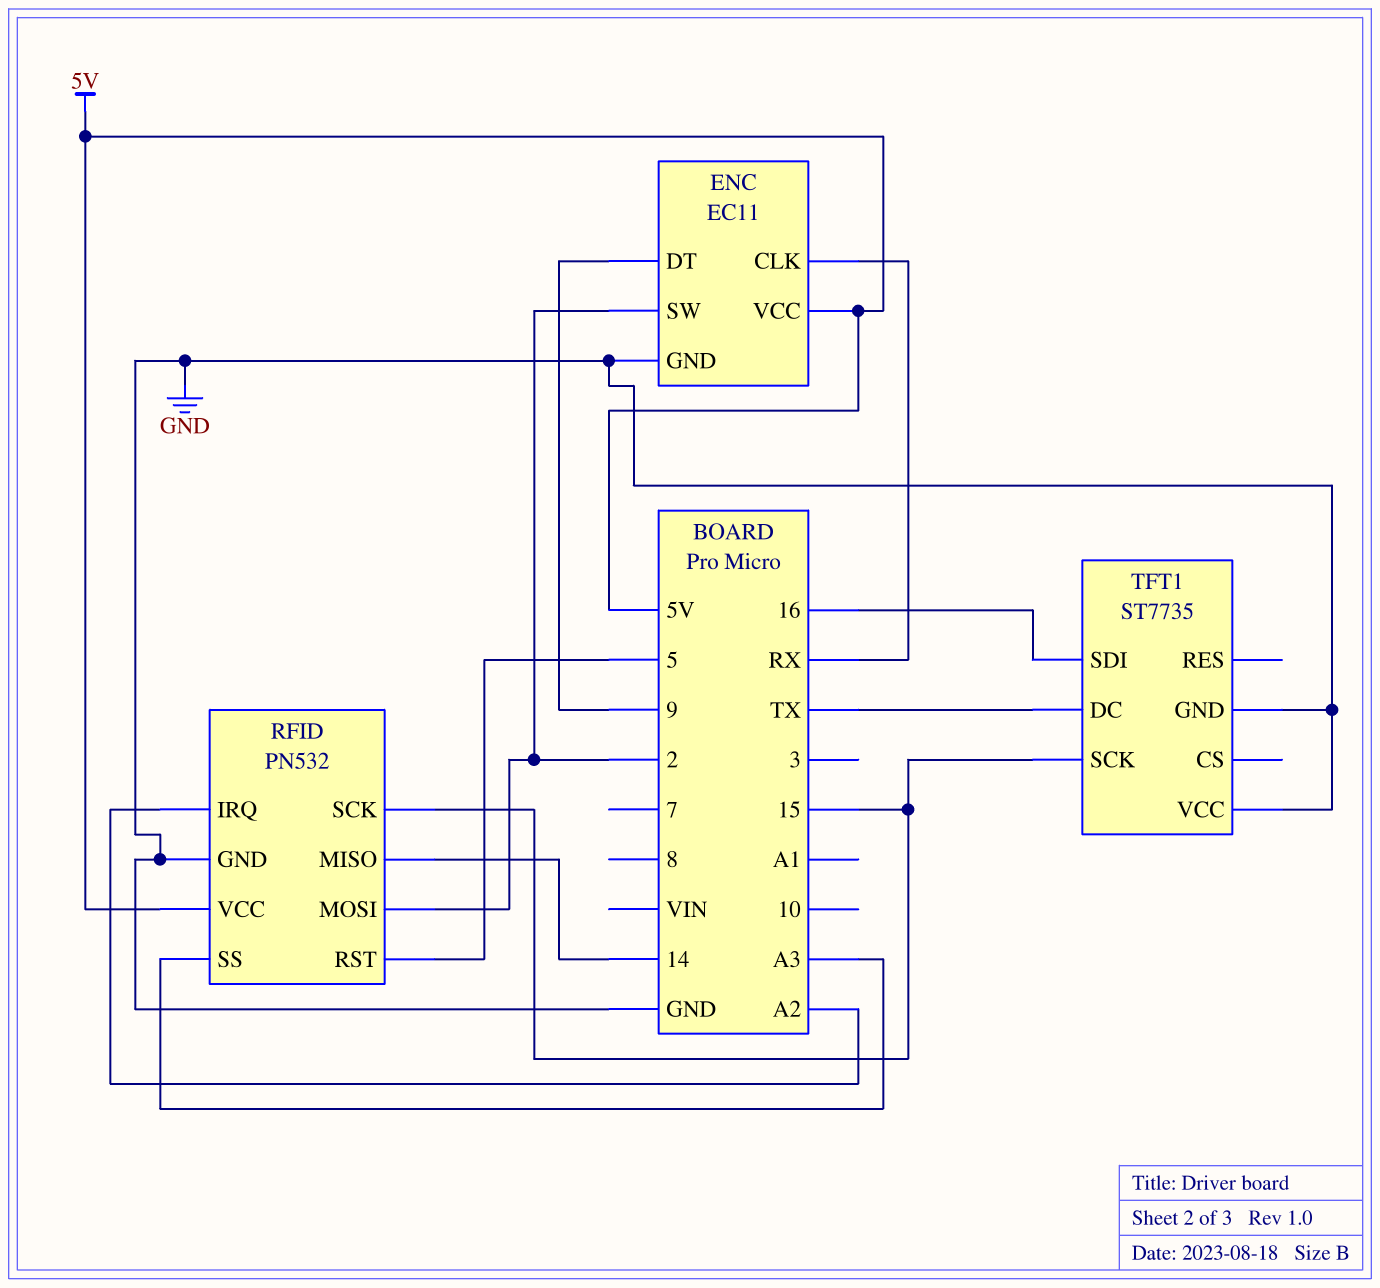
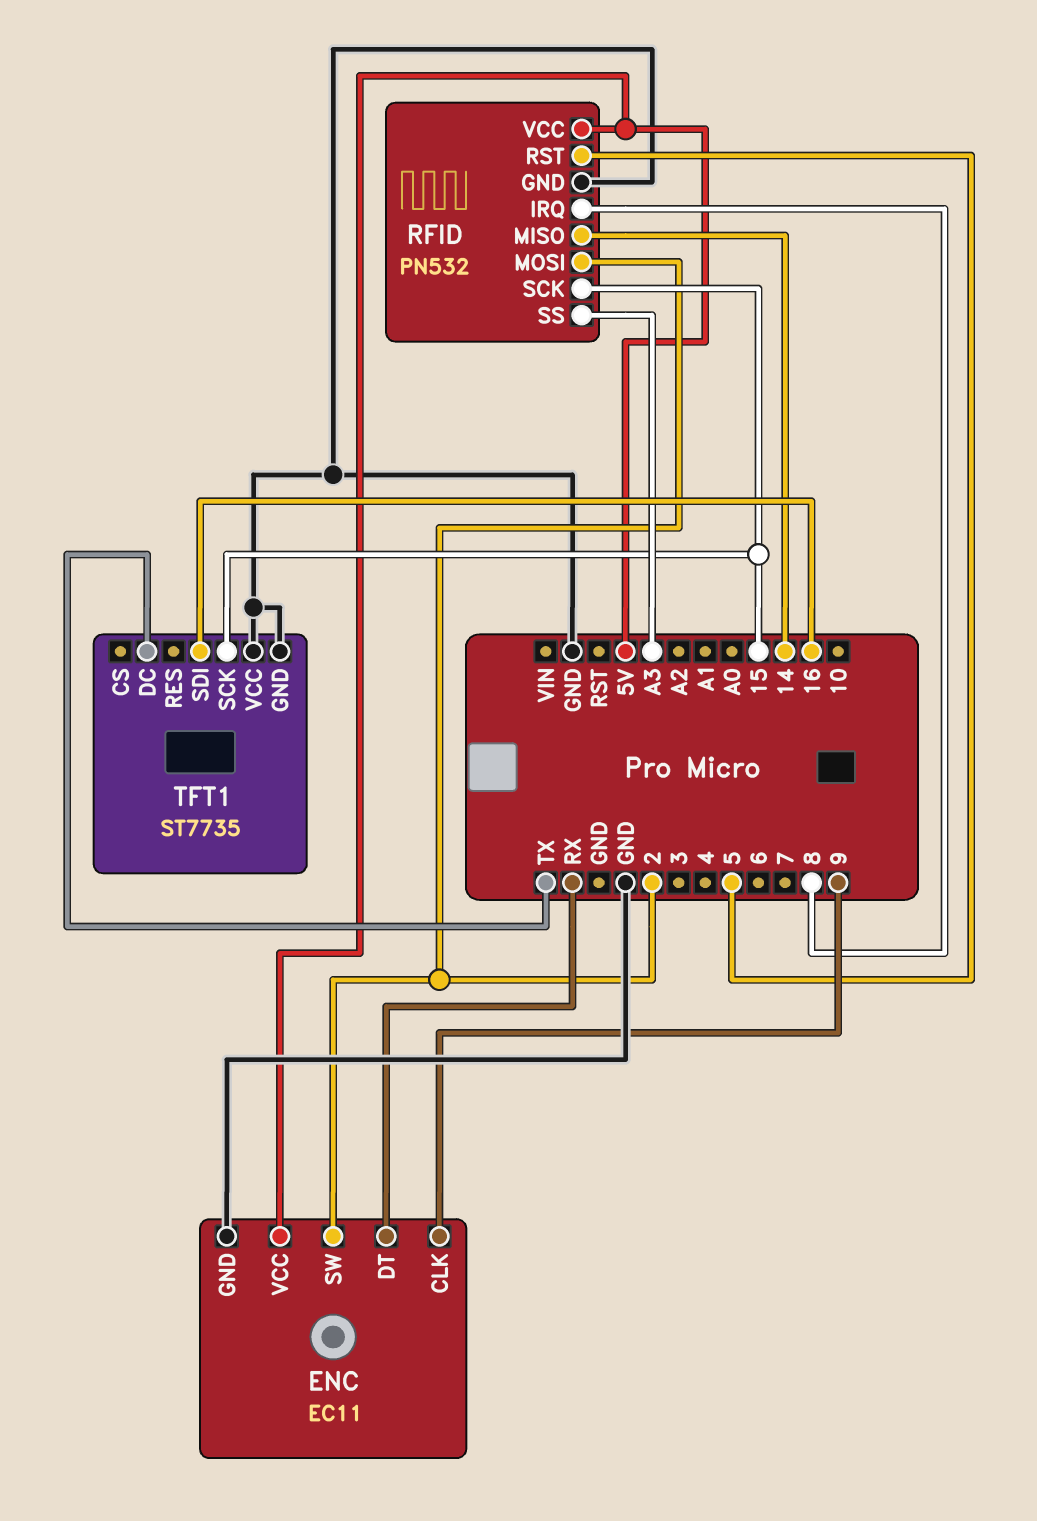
ENC pin CLK: RX -> 9
ENC pin DT: 9 -> RX
RFID pin IRQ: A2 -> 8

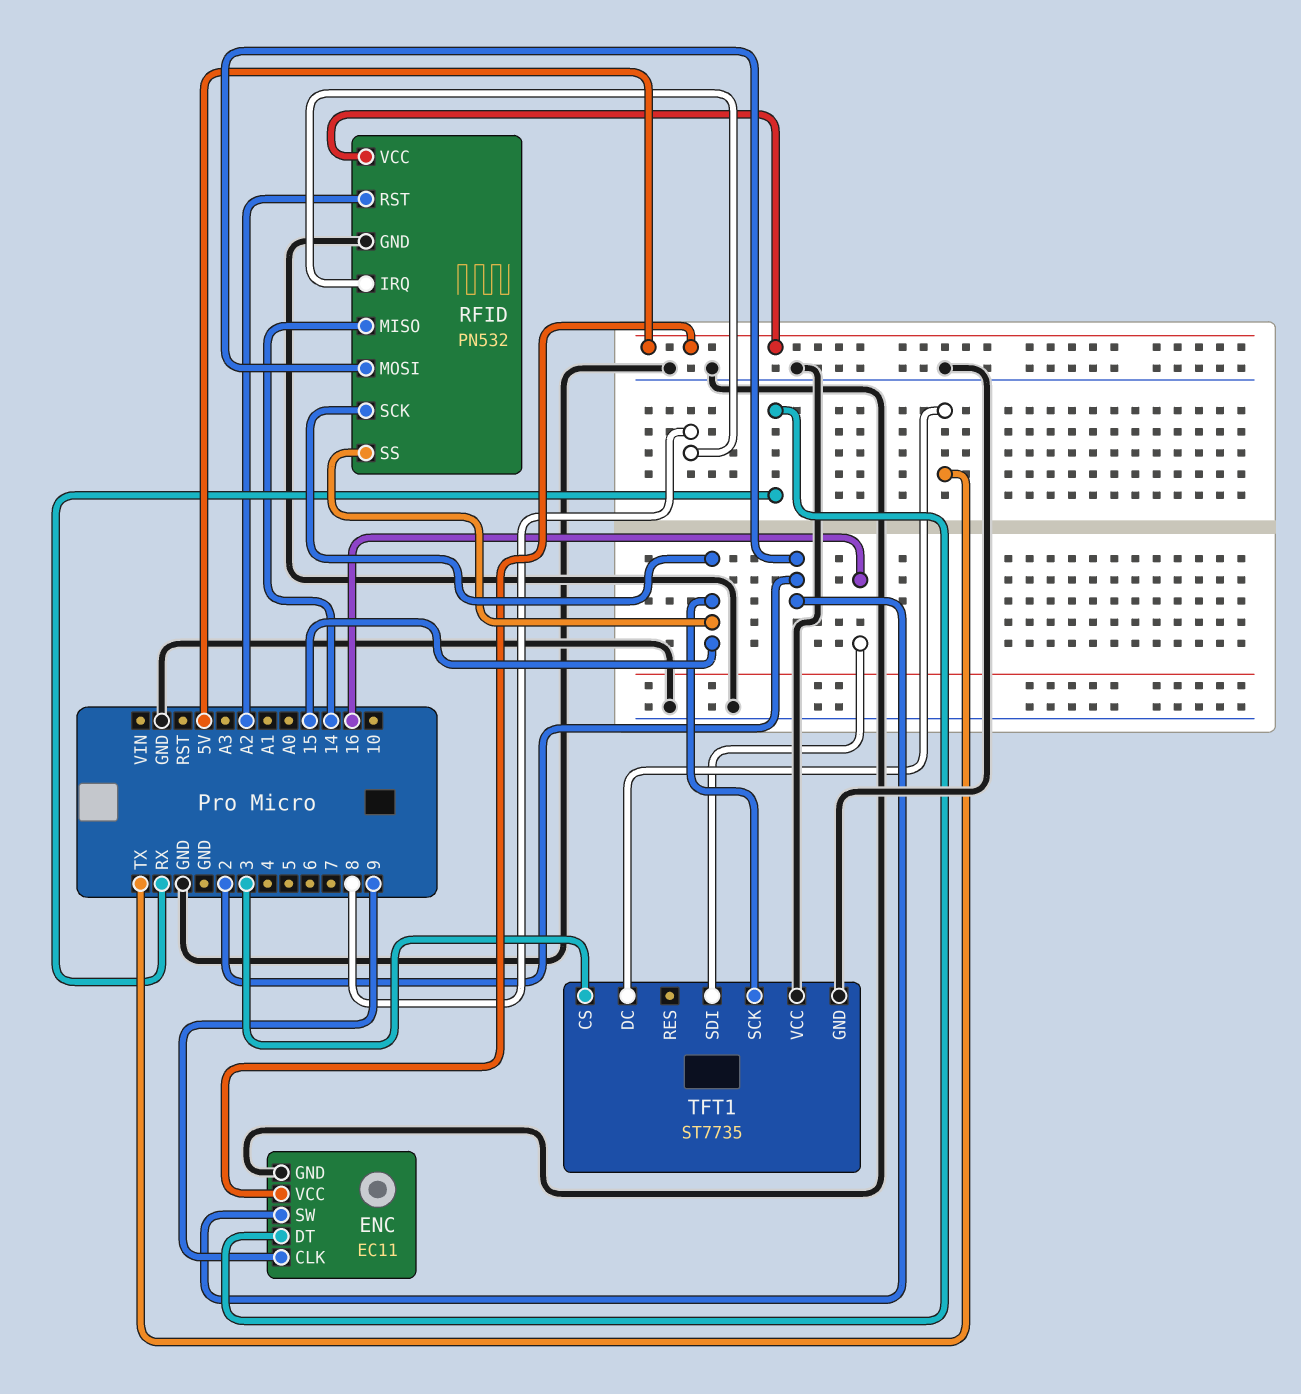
RFID pin RST: 5 -> A2
RFID pin SS: A3 -> 15
TFT1 pin CS: none -> 3

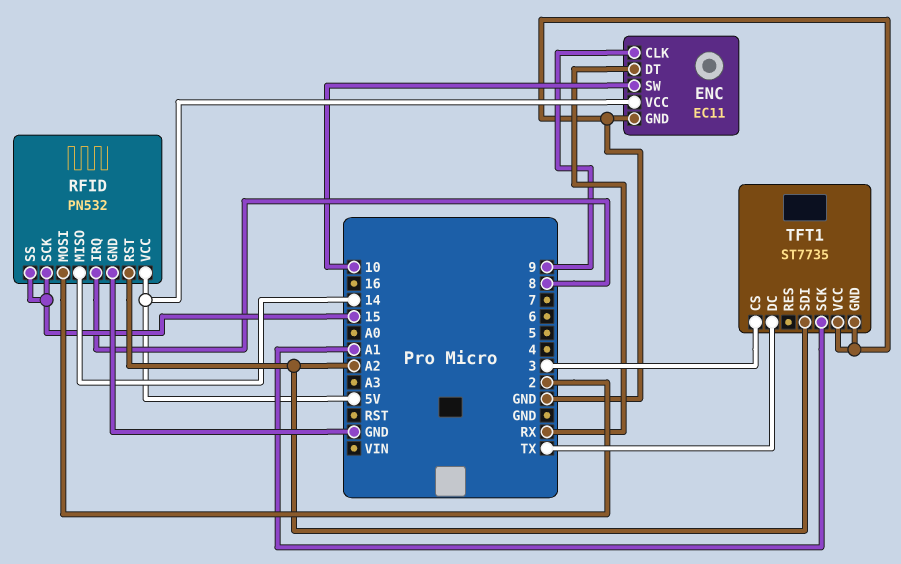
ENC pin SW: 2 -> 10
TFT1 pin SCK: 15 -> A1
TFT1 pin SDI: 16 -> A2

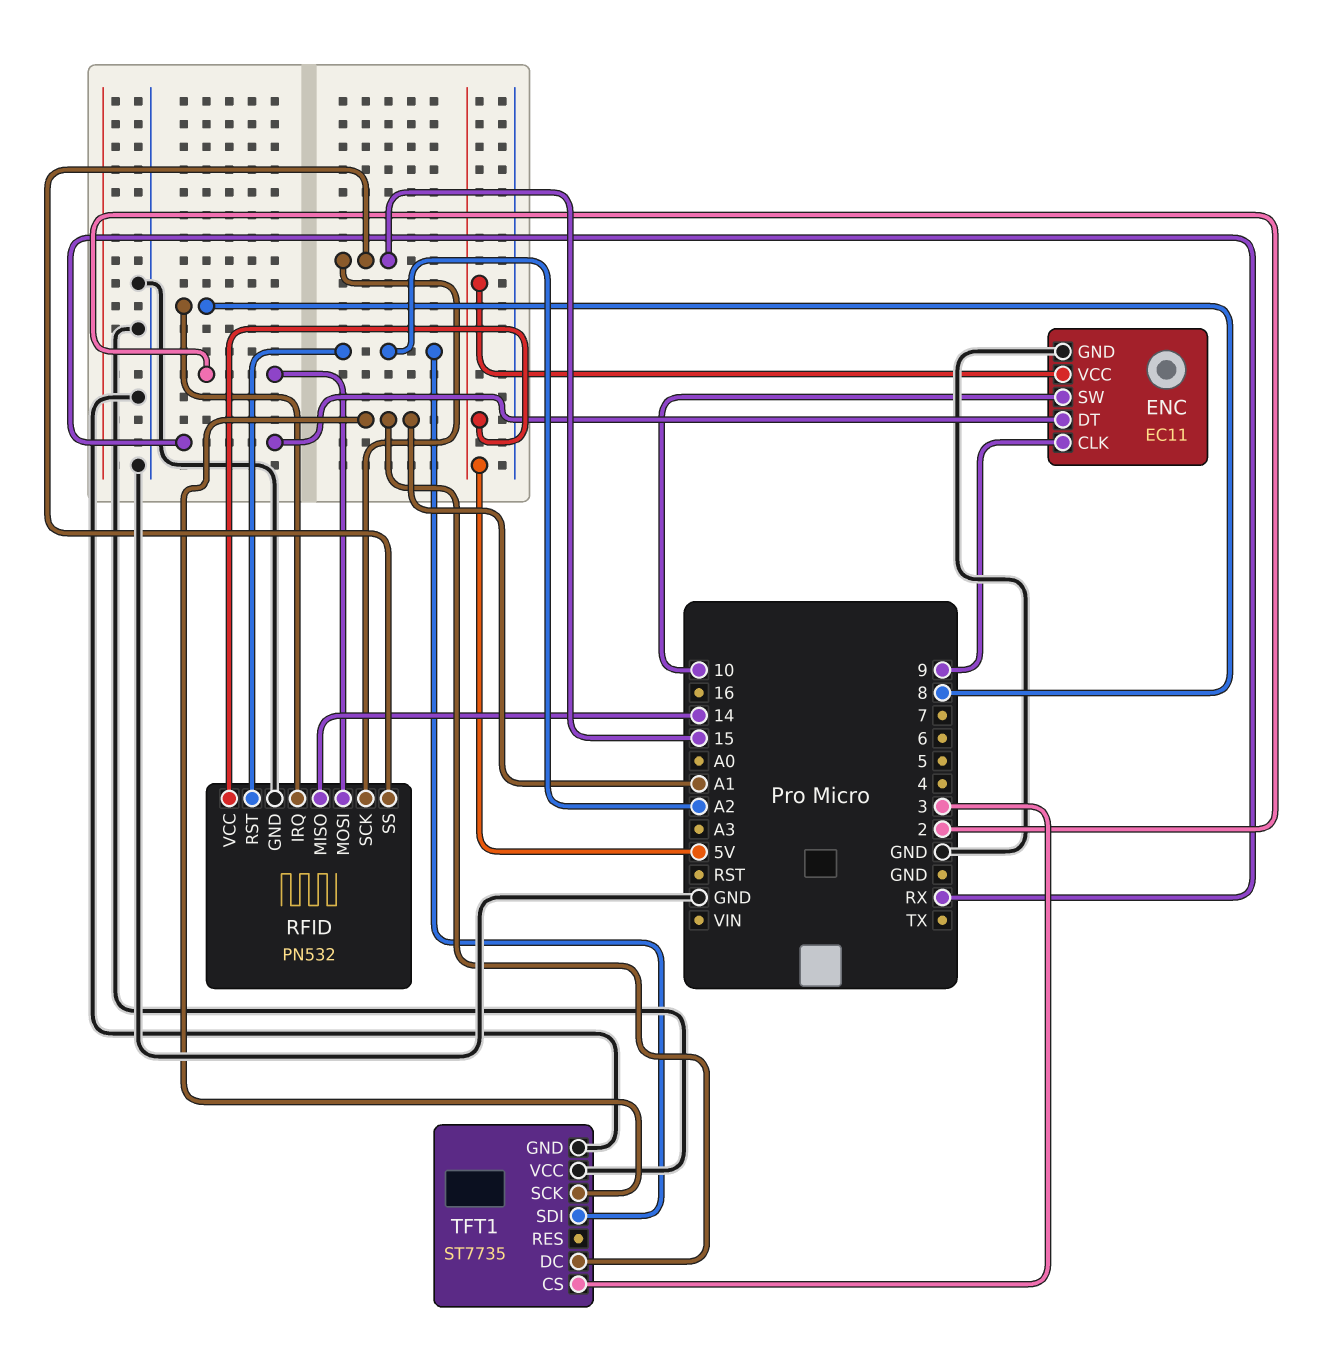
TFT1 pin DC: TX -> A1

